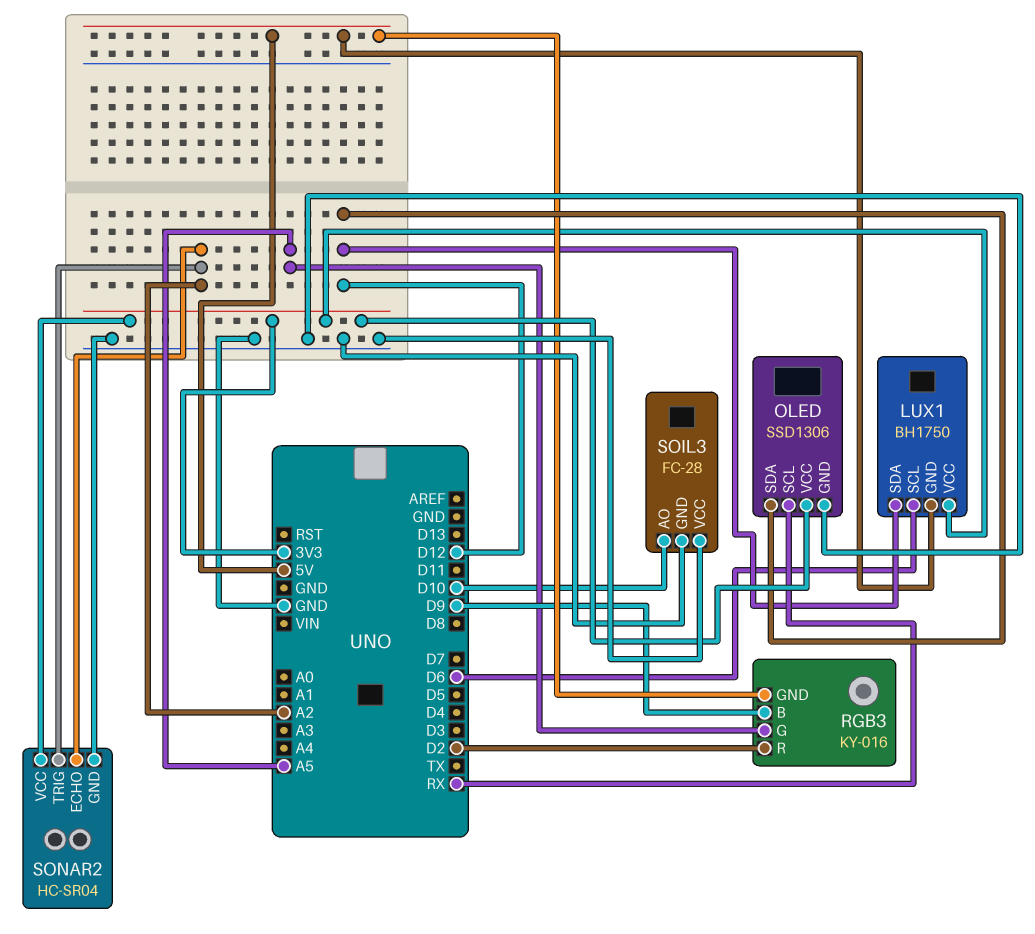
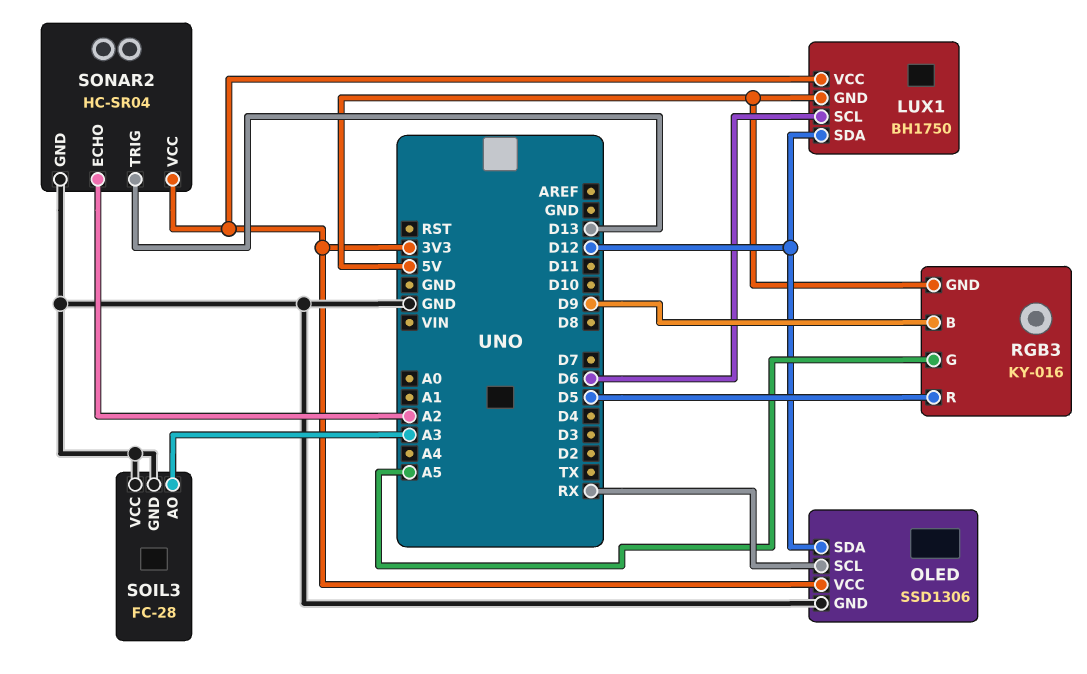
RGB3 pin R: D2 -> D5
SOIL3 pin AO: D10 -> A3
SONAR2 pin TRIG: A2 -> D13

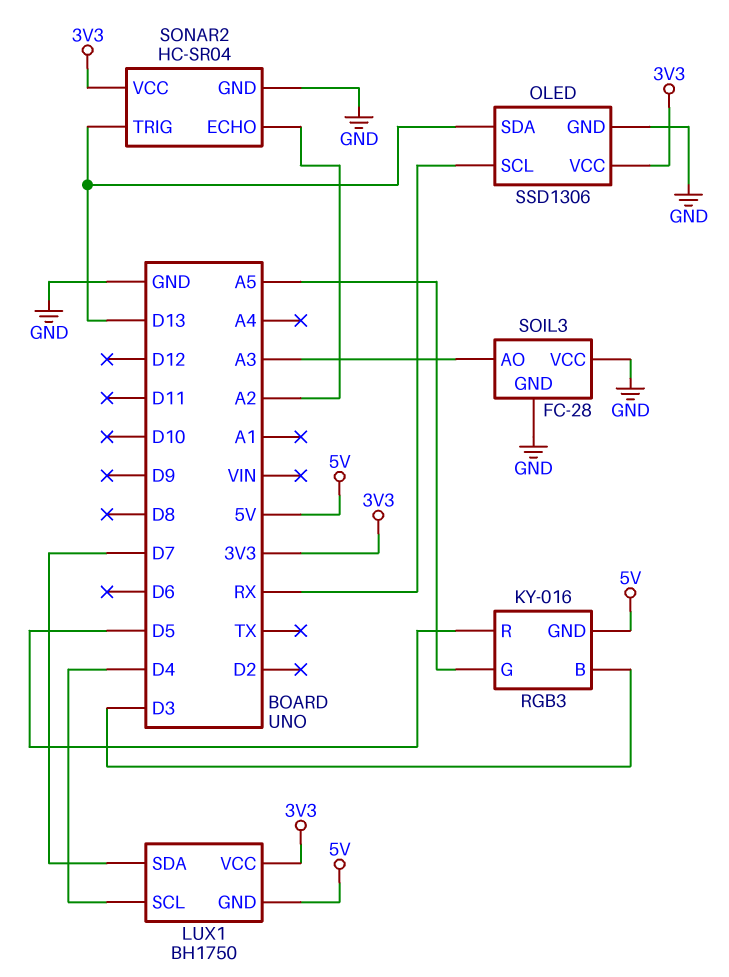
LUX1 pin SCL: D6 -> D4
LUX1 pin SDA: D12 -> D7
OLED pin SDA: D12 -> D13
RGB3 pin B: D9 -> D3

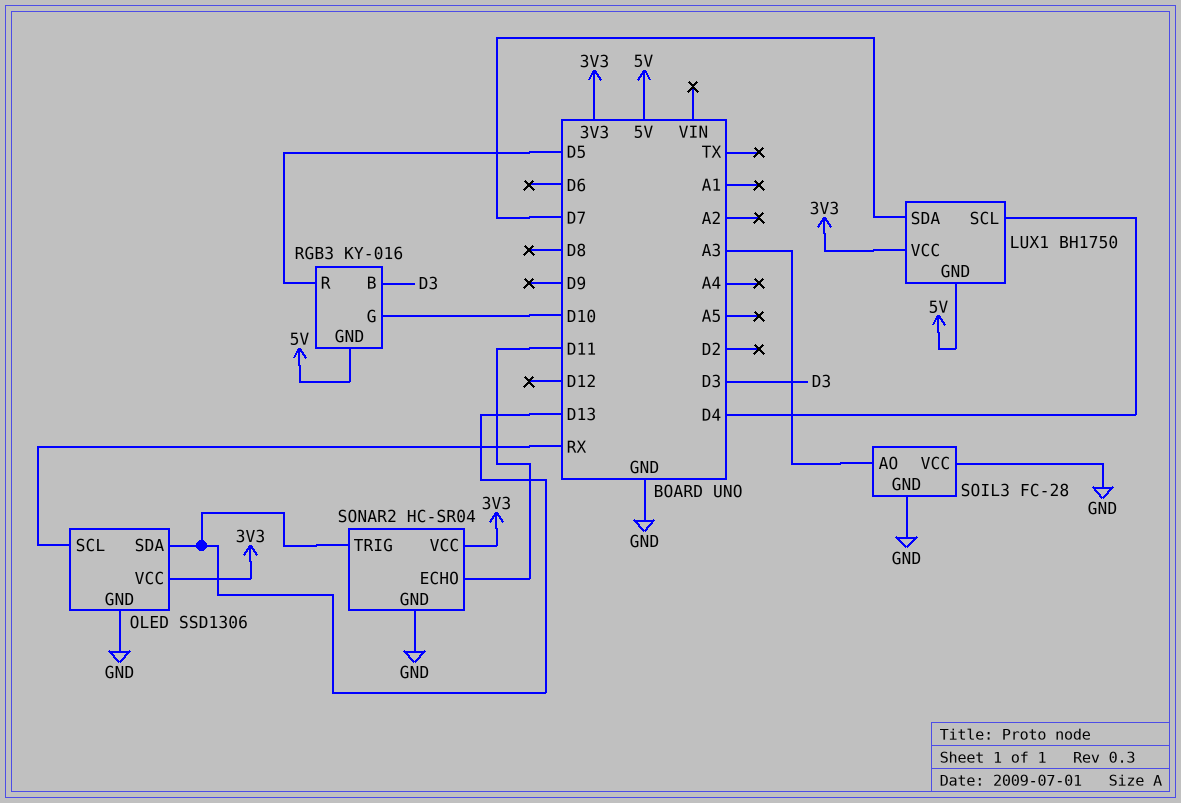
RGB3 pin G: A5 -> D10
SONAR2 pin ECHO: A2 -> D11

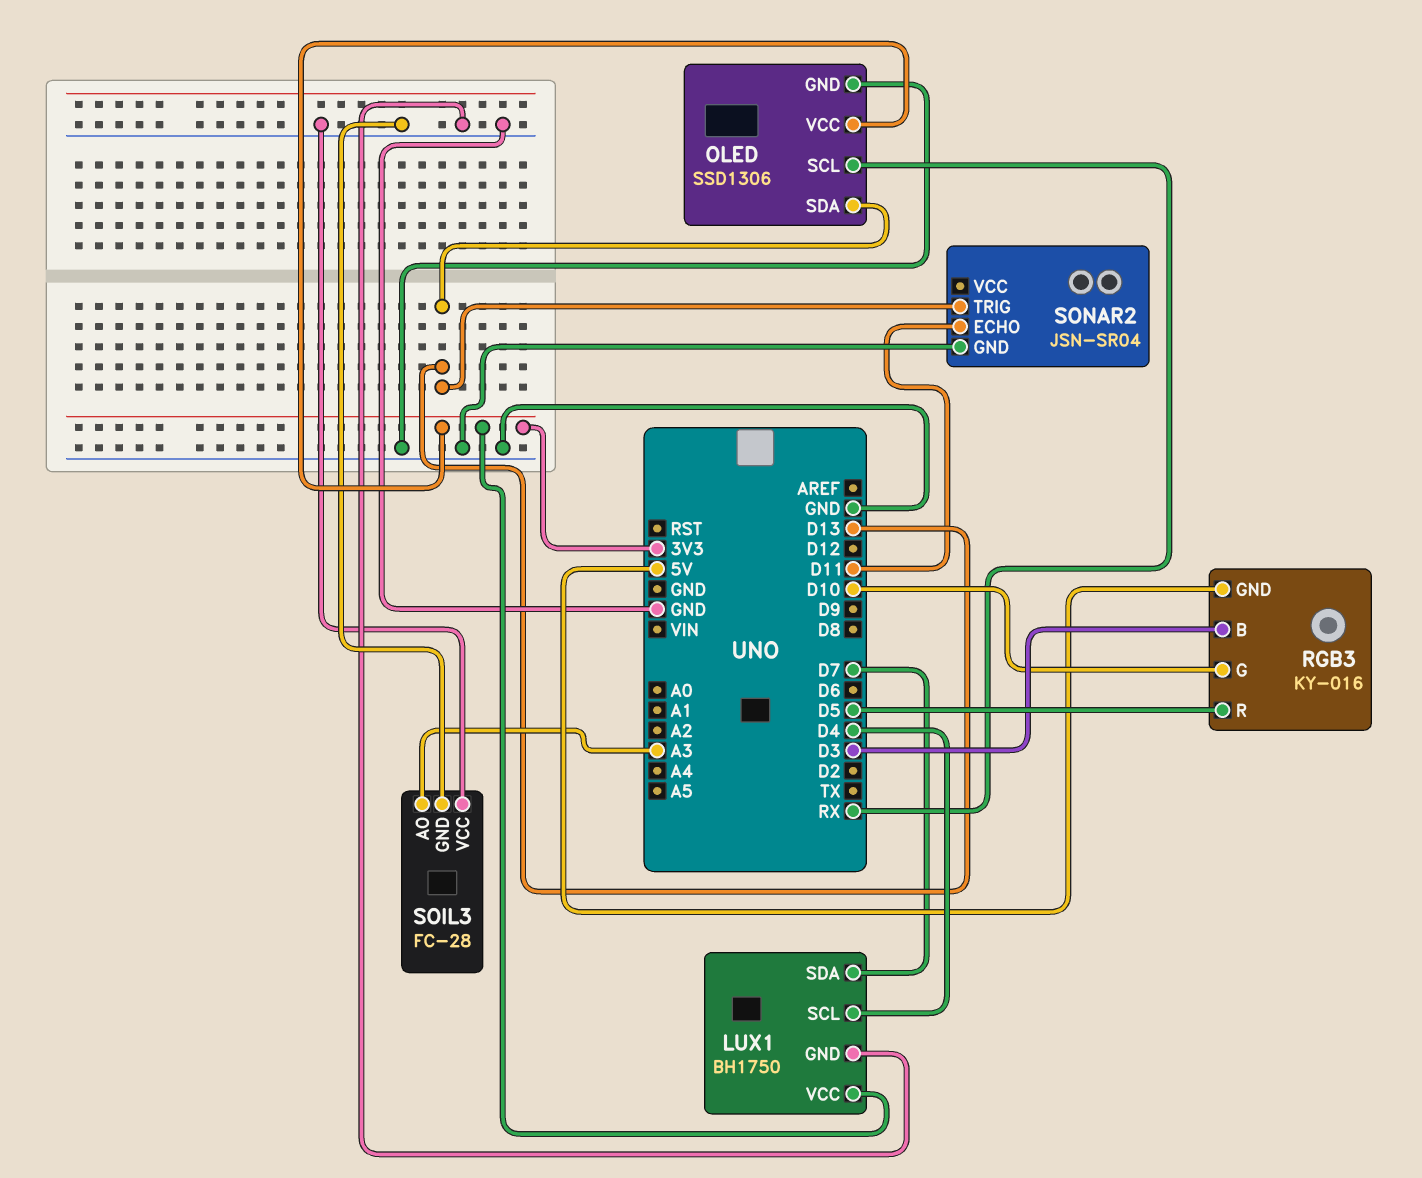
LUX1 pin GND: 5V -> GND
SONAR2: HC-SR04 -> JSN-SR04
SONAR2 pin VCC: 3V3 -> none

